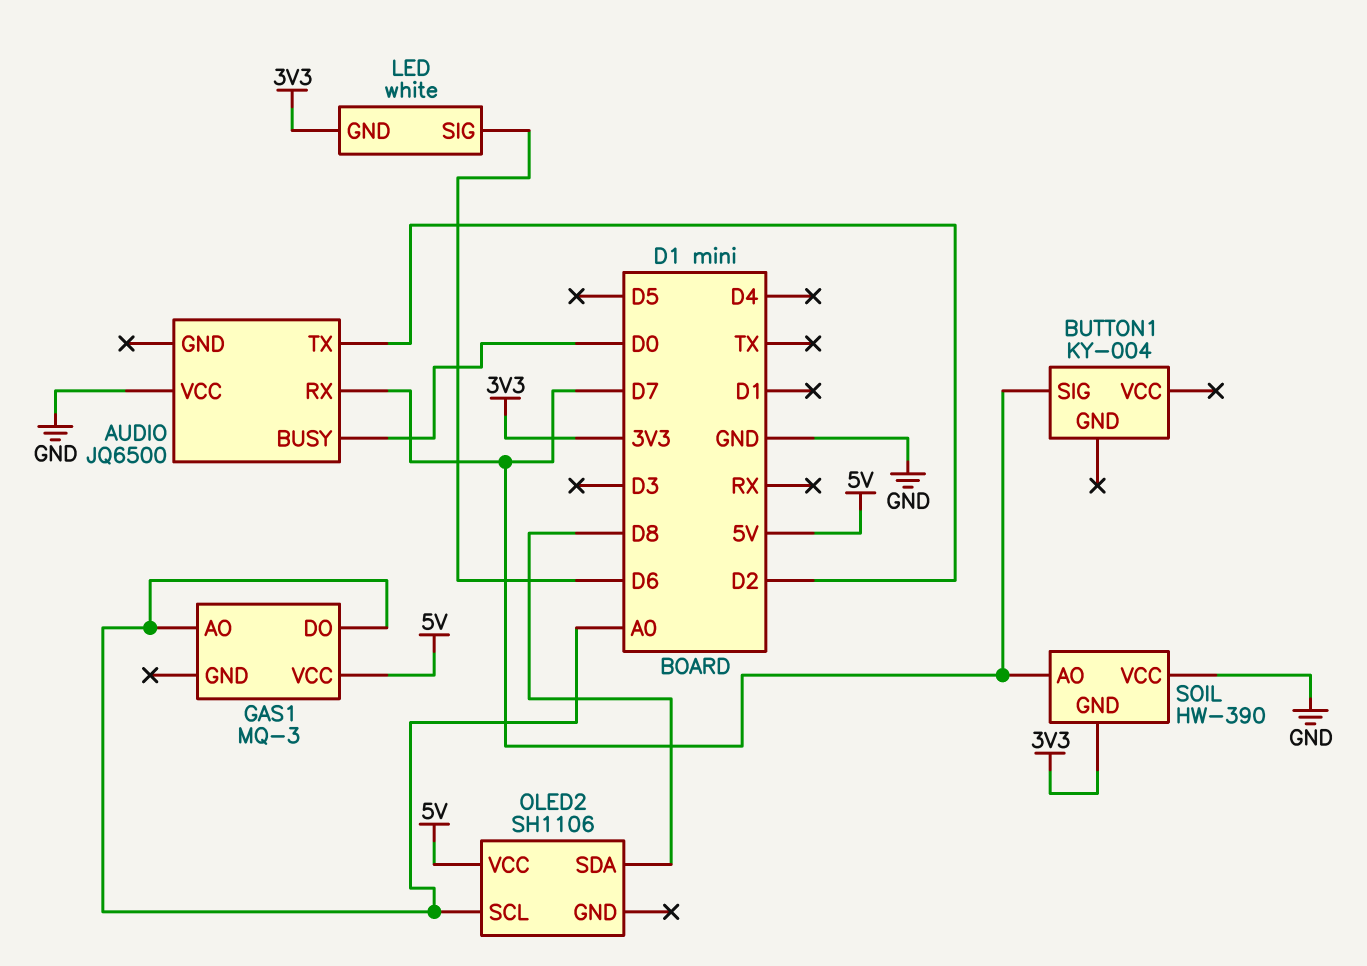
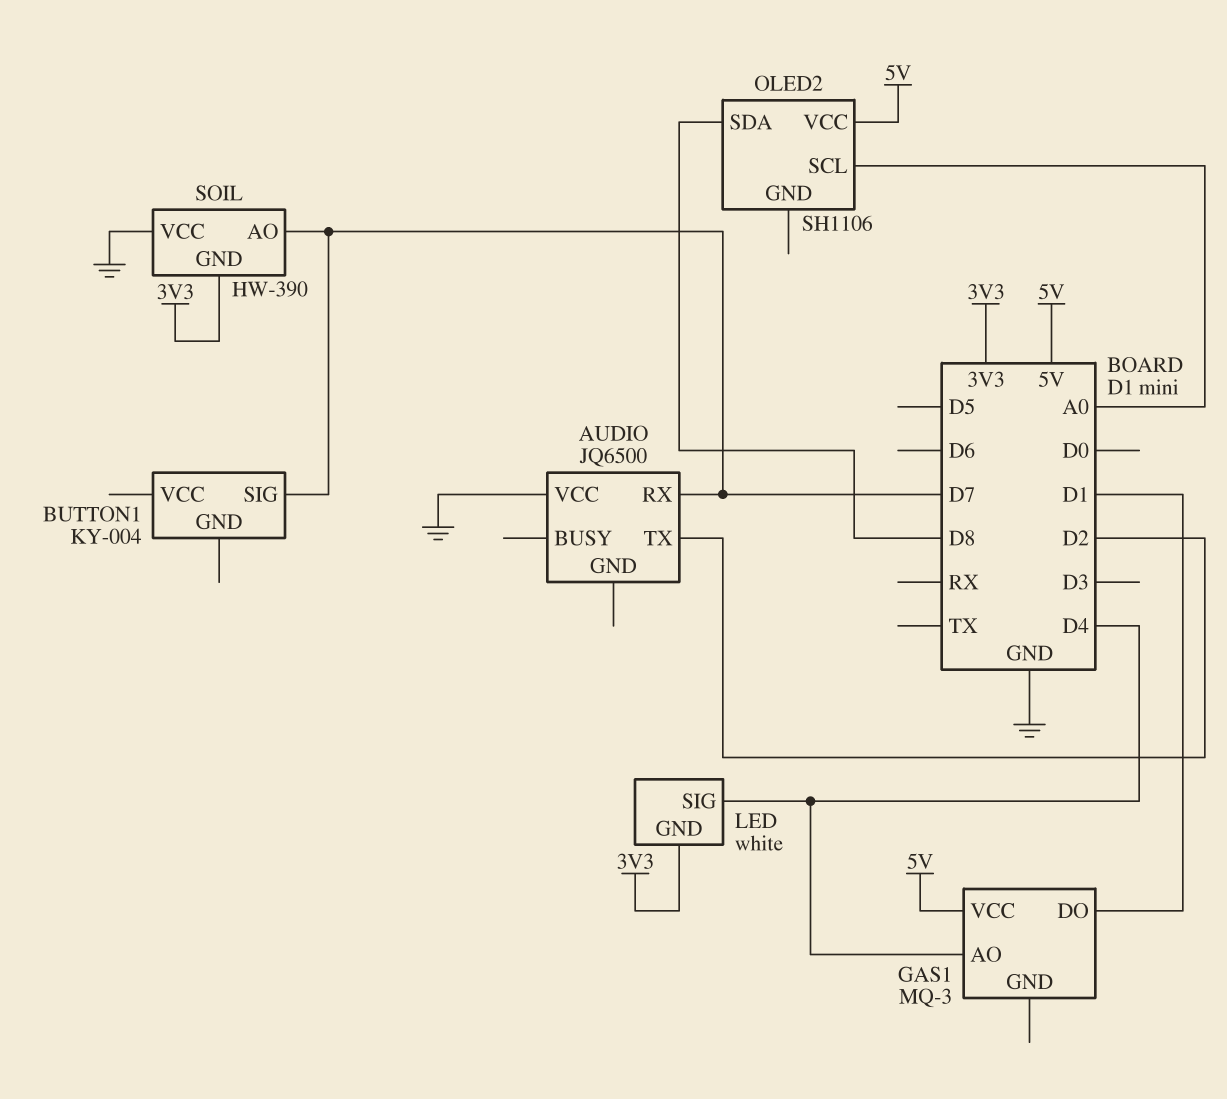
AUDIO pin BUSY: D0 -> none
GAS1 pin AO: A0 -> D4
GAS1 pin DO: A0 -> D1
LED pin SIG: D6 -> D4

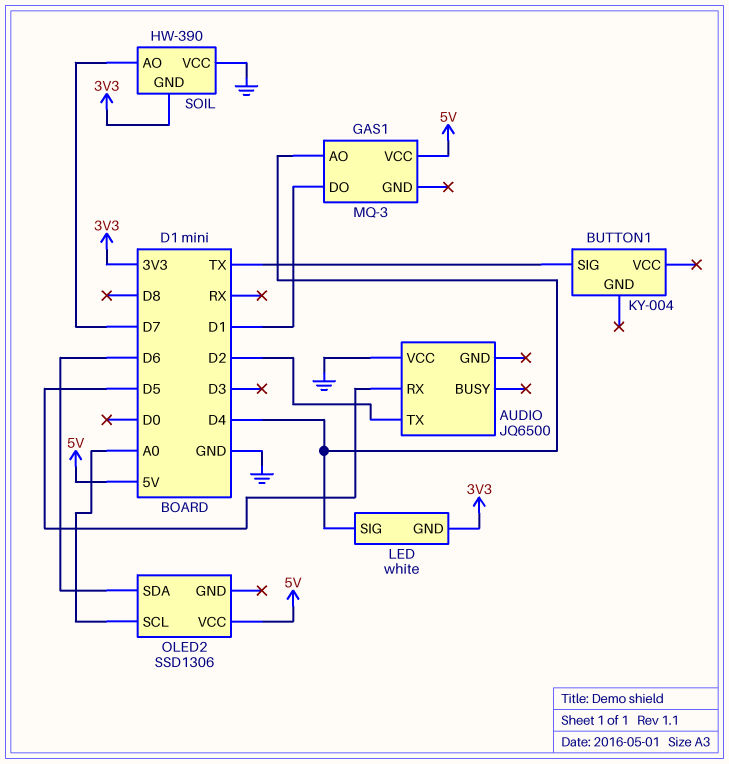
AUDIO pin RX: D7 -> D5
BUTTON1 pin SIG: D7 -> TX
OLED2: SH1106 -> SSD1306
OLED2 pin SDA: D8 -> D6

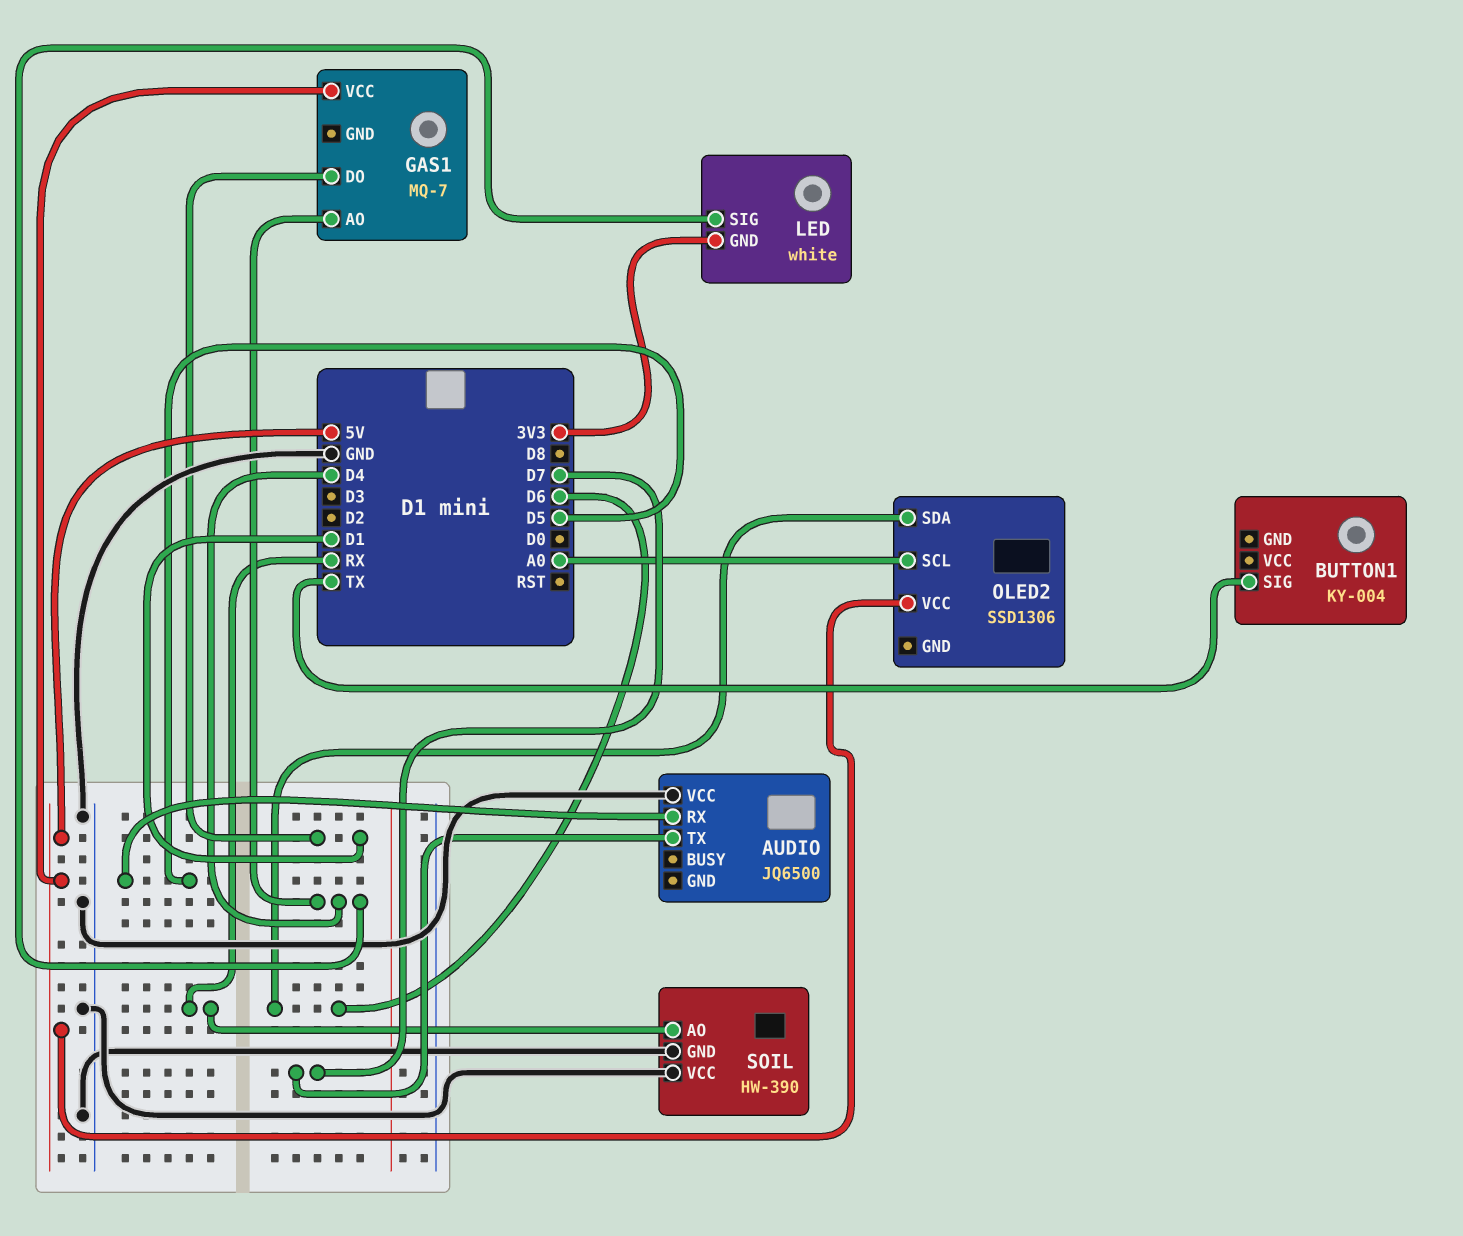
AUDIO pin TX: D2 -> D7
GAS1: MQ-3 -> MQ-7
SOIL pin AO: D7 -> RX
SOIL pin GND: 3V3 -> GND

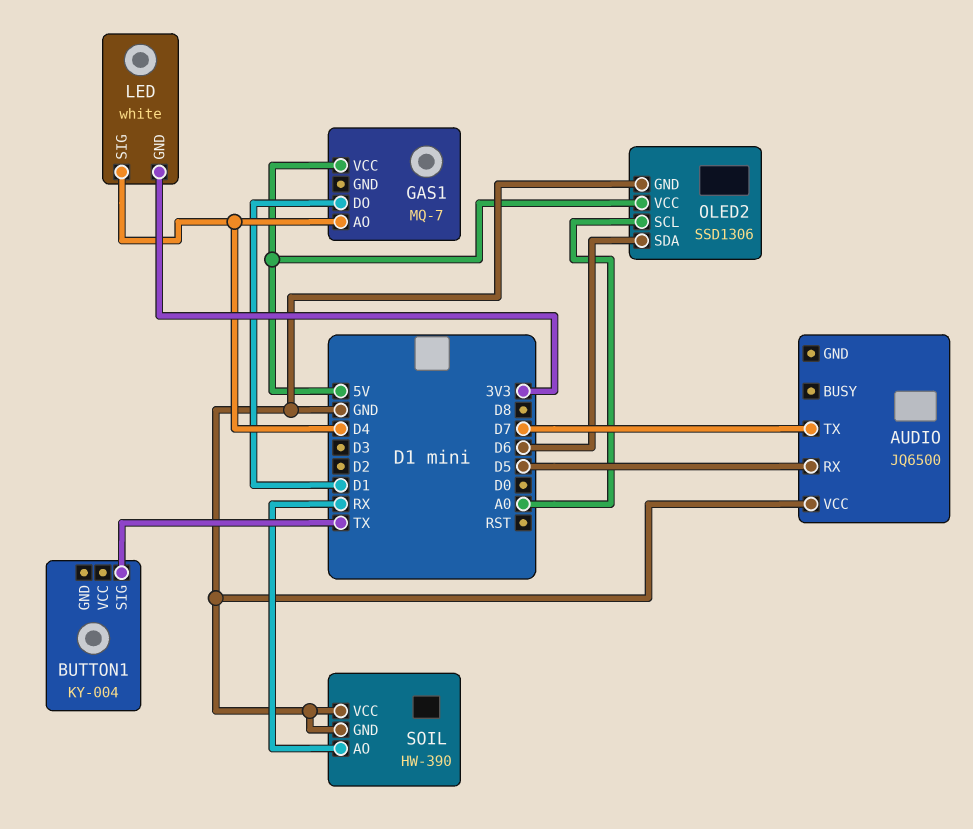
OLED2 pin GND: none -> GND

